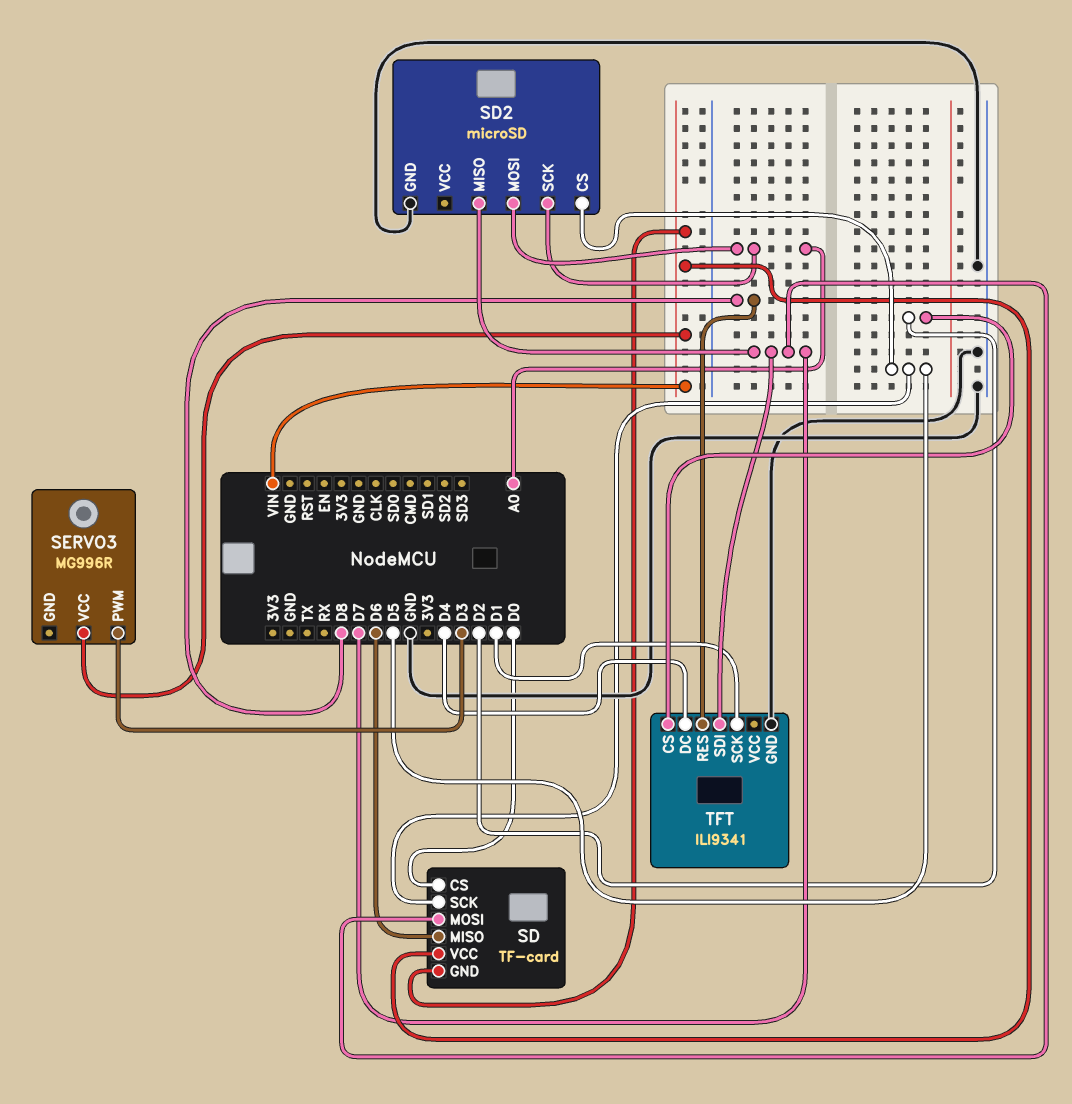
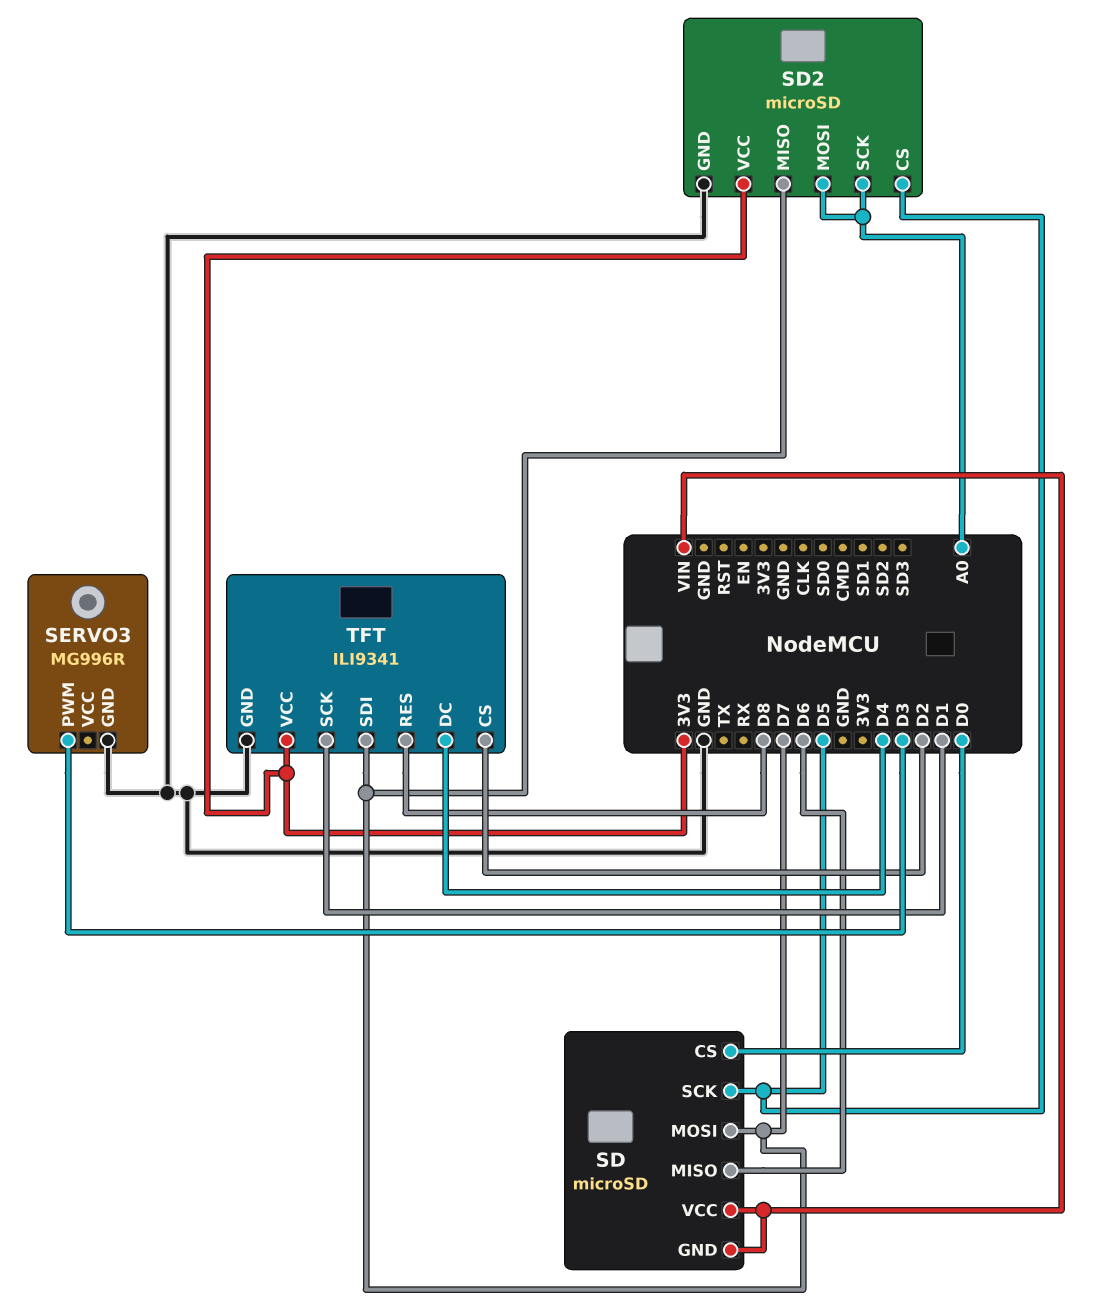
SD: TF-card -> microSD
SD2 pin VCC: none -> 3V3
SERVO3 pin GND: none -> GND
SERVO3 pin VCC: VIN -> none
TFT pin VCC: none -> 3V3

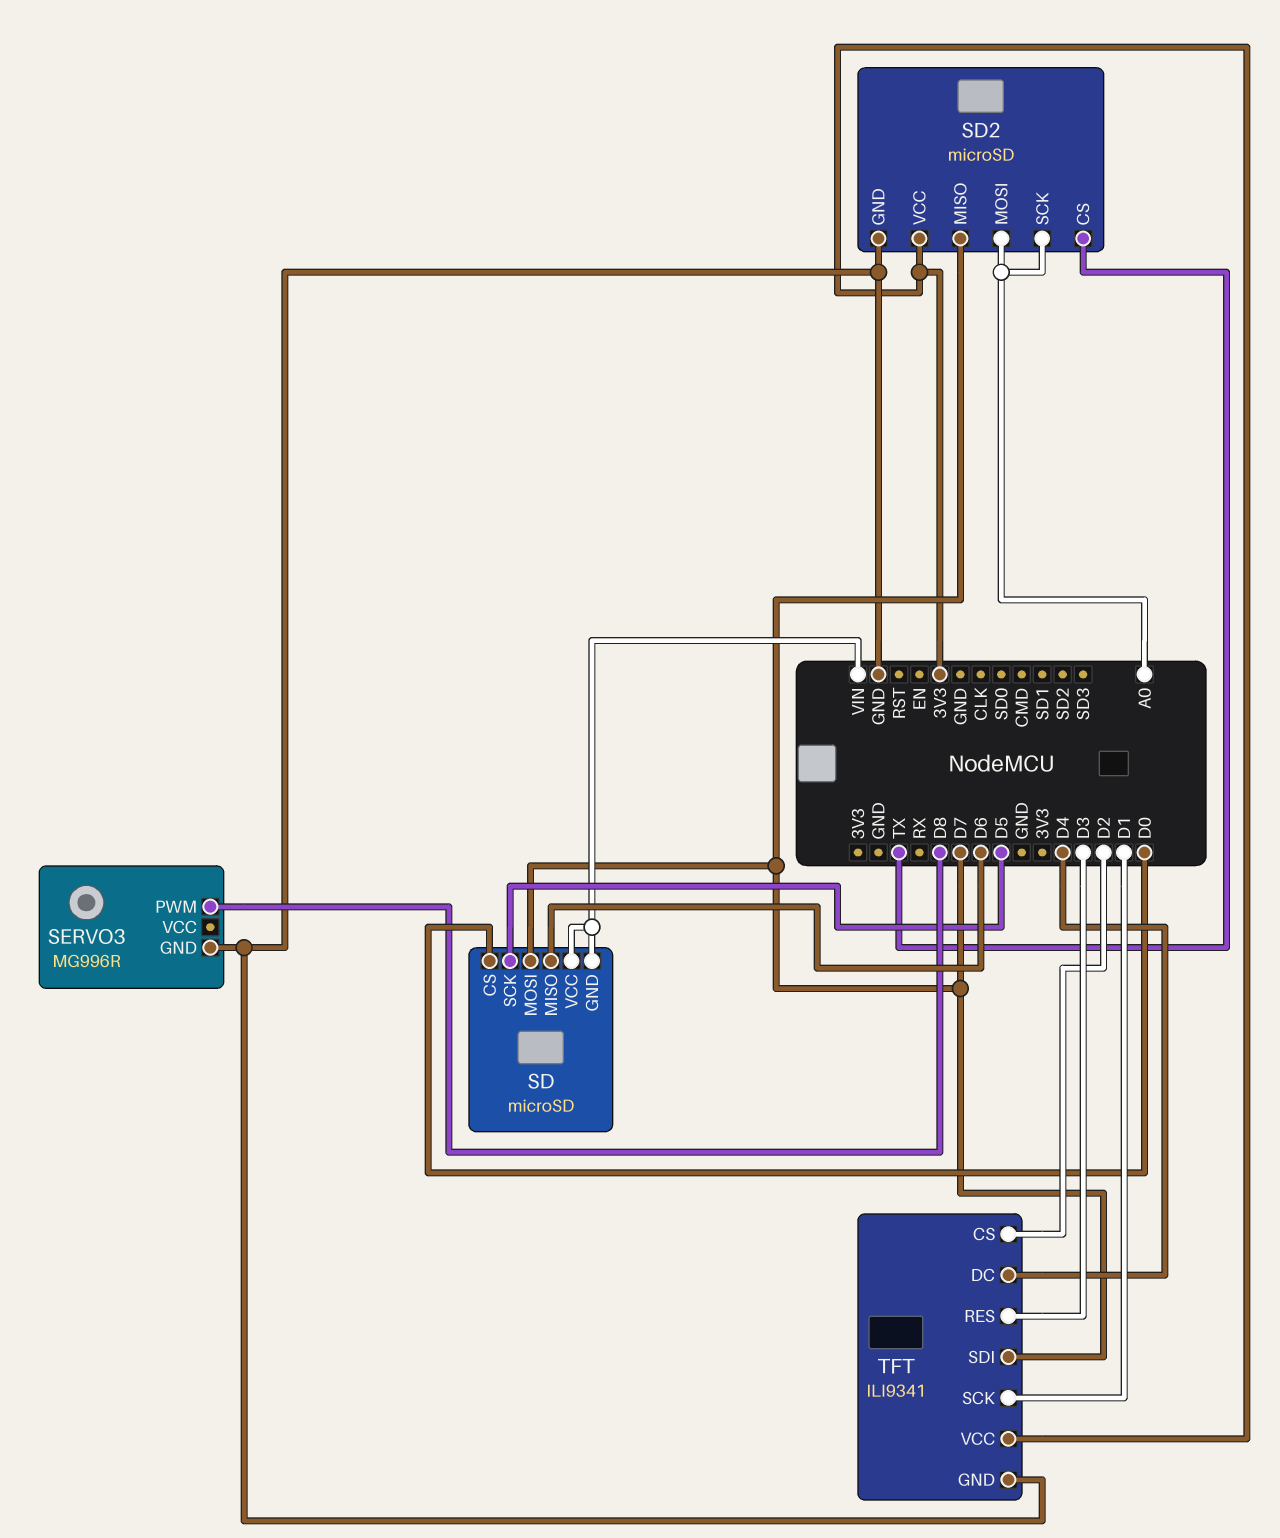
SD2 pin CS: D5 -> TX
SERVO3 pin PWM: D3 -> D8
TFT pin RES: D8 -> D3

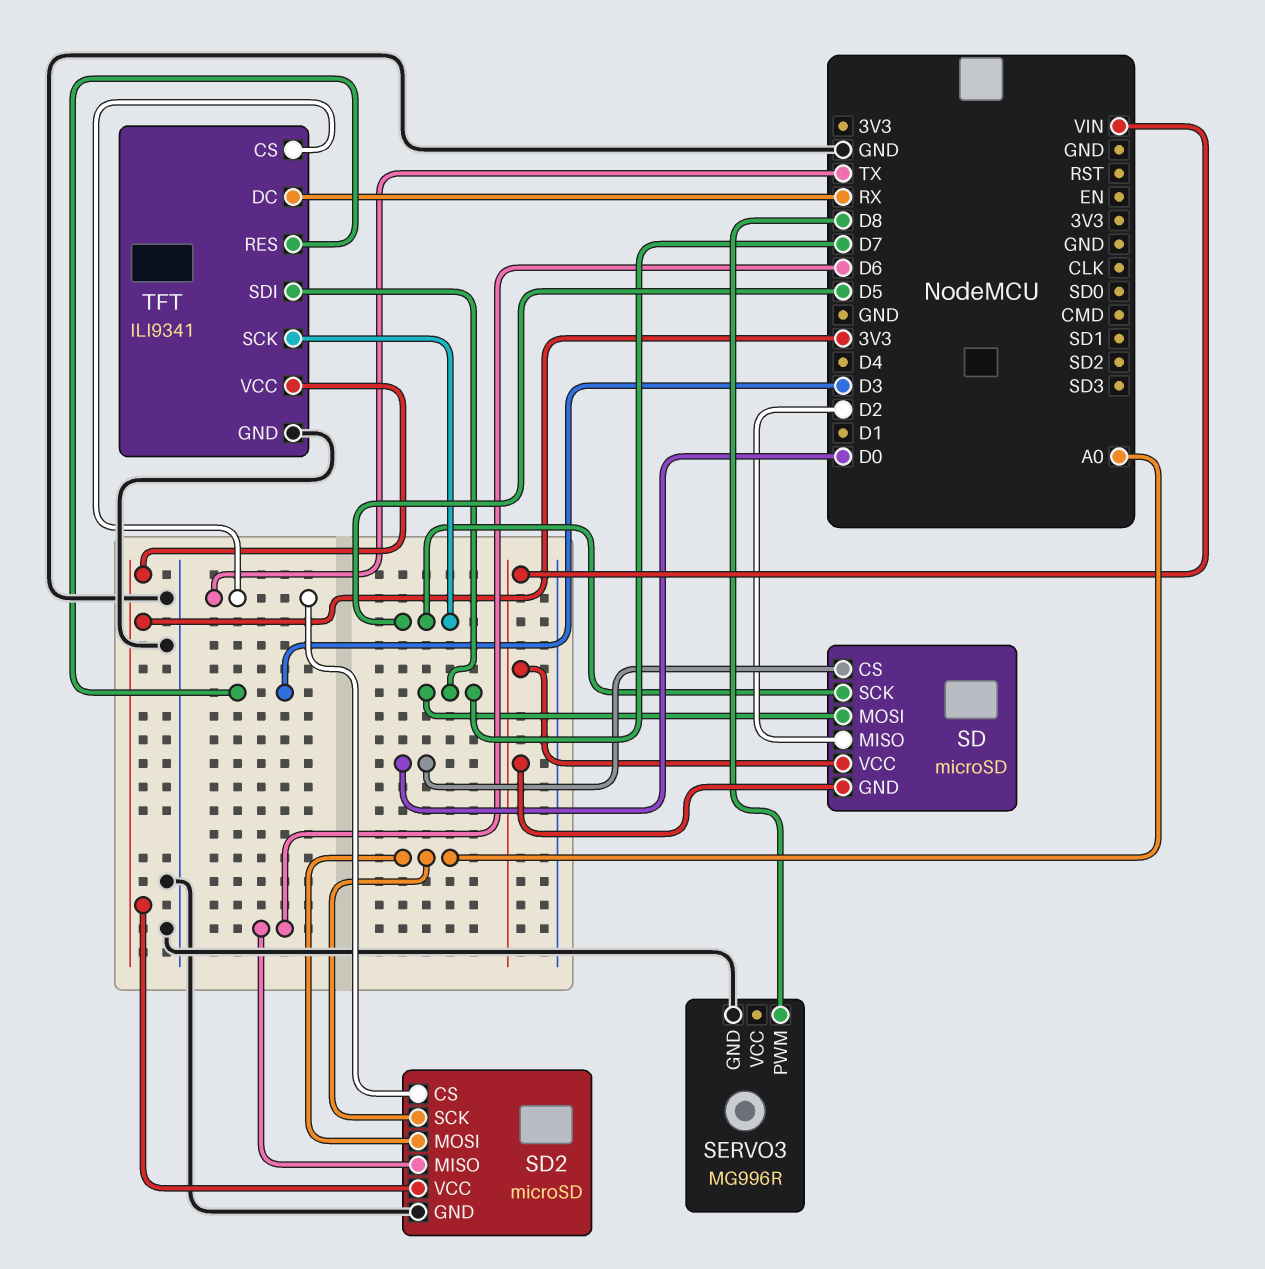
SD pin MISO: D6 -> D2
SD2 pin MISO: D7 -> D6
TFT pin CS: D2 -> TX
TFT pin DC: D4 -> RX
TFT pin SCK: D1 -> D5

